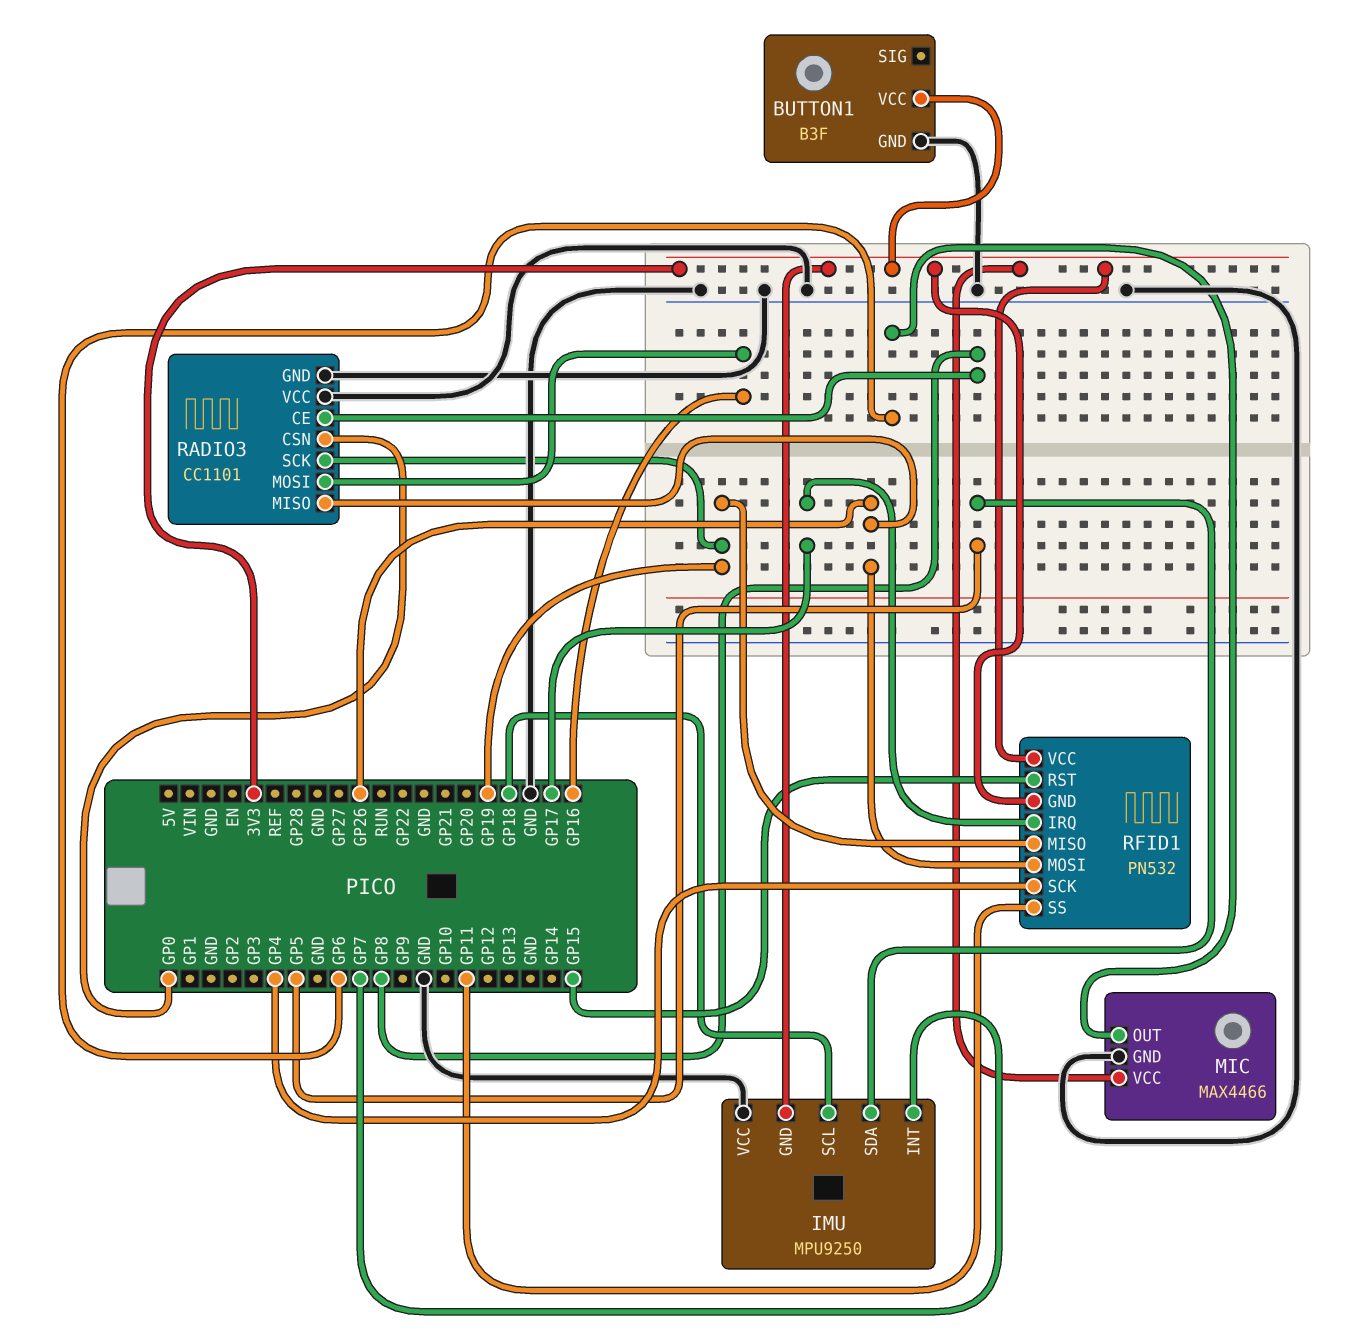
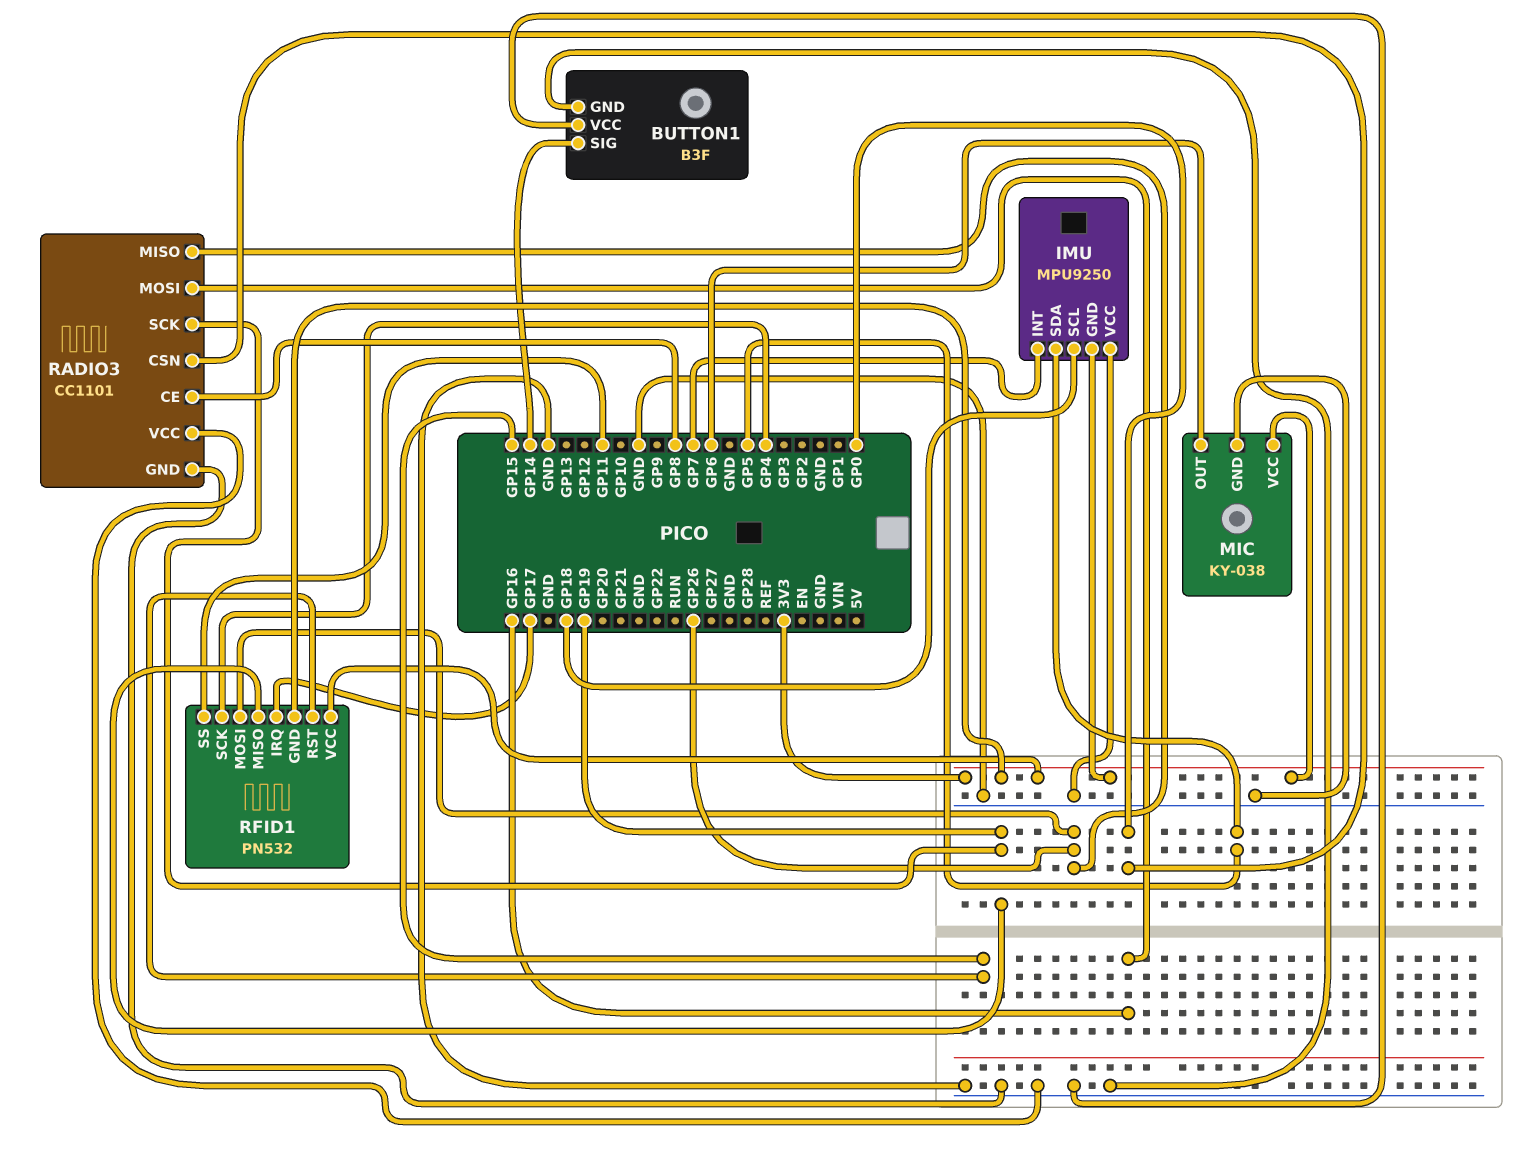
BUTTON1 pin SIG: none -> GP14
BUTTON1 pin VCC: 3V3 -> GND
MIC: MAX4466 -> KY-038

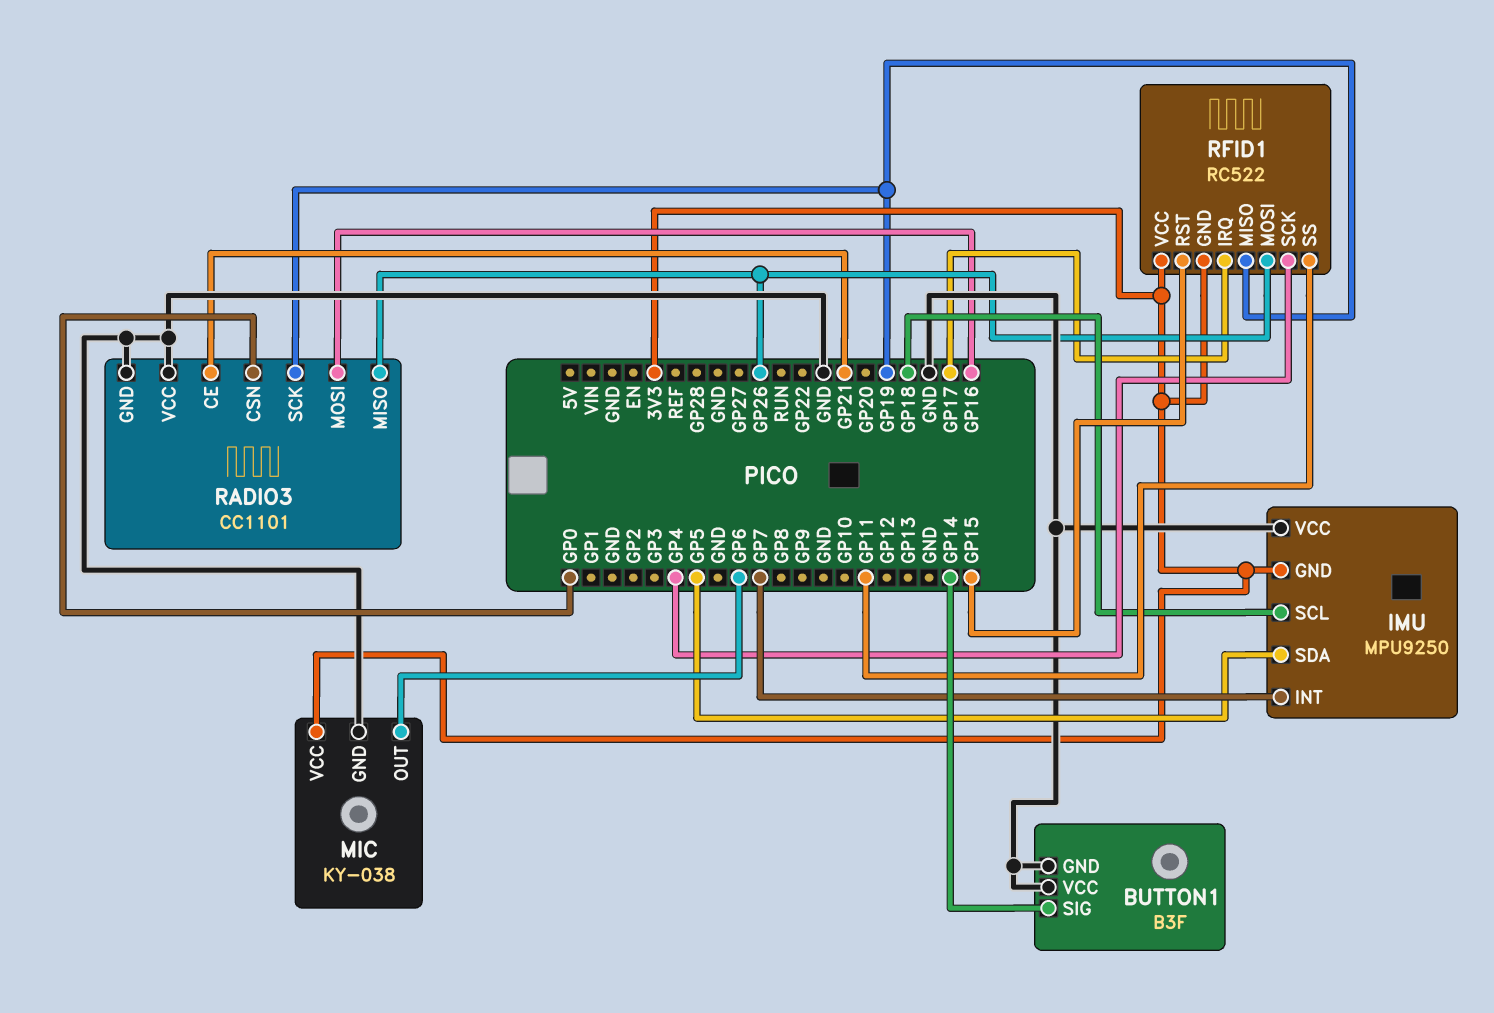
RADIO3 pin CE: GP8 -> GP21
RFID1: PN532 -> RC522

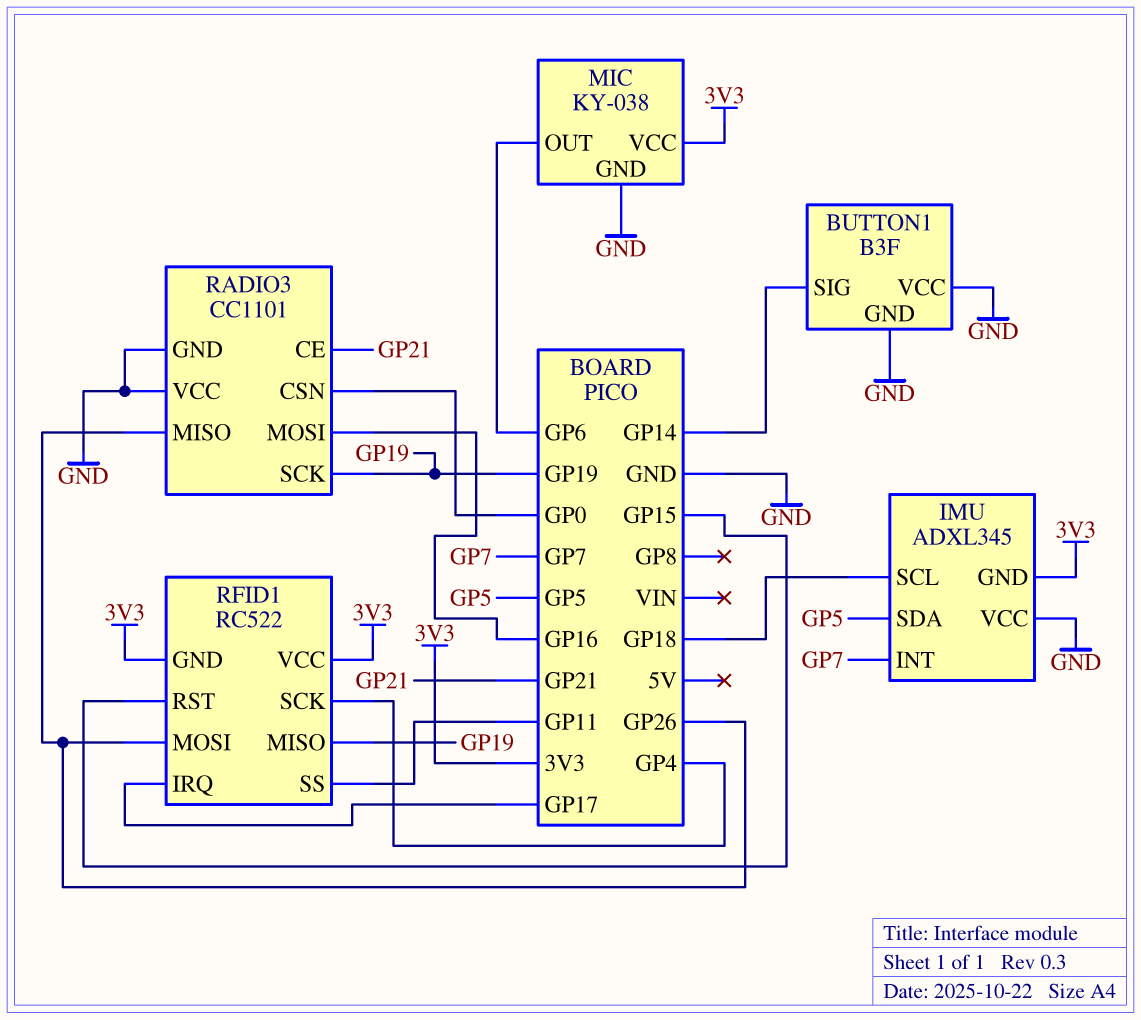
IMU: MPU9250 -> ADXL345

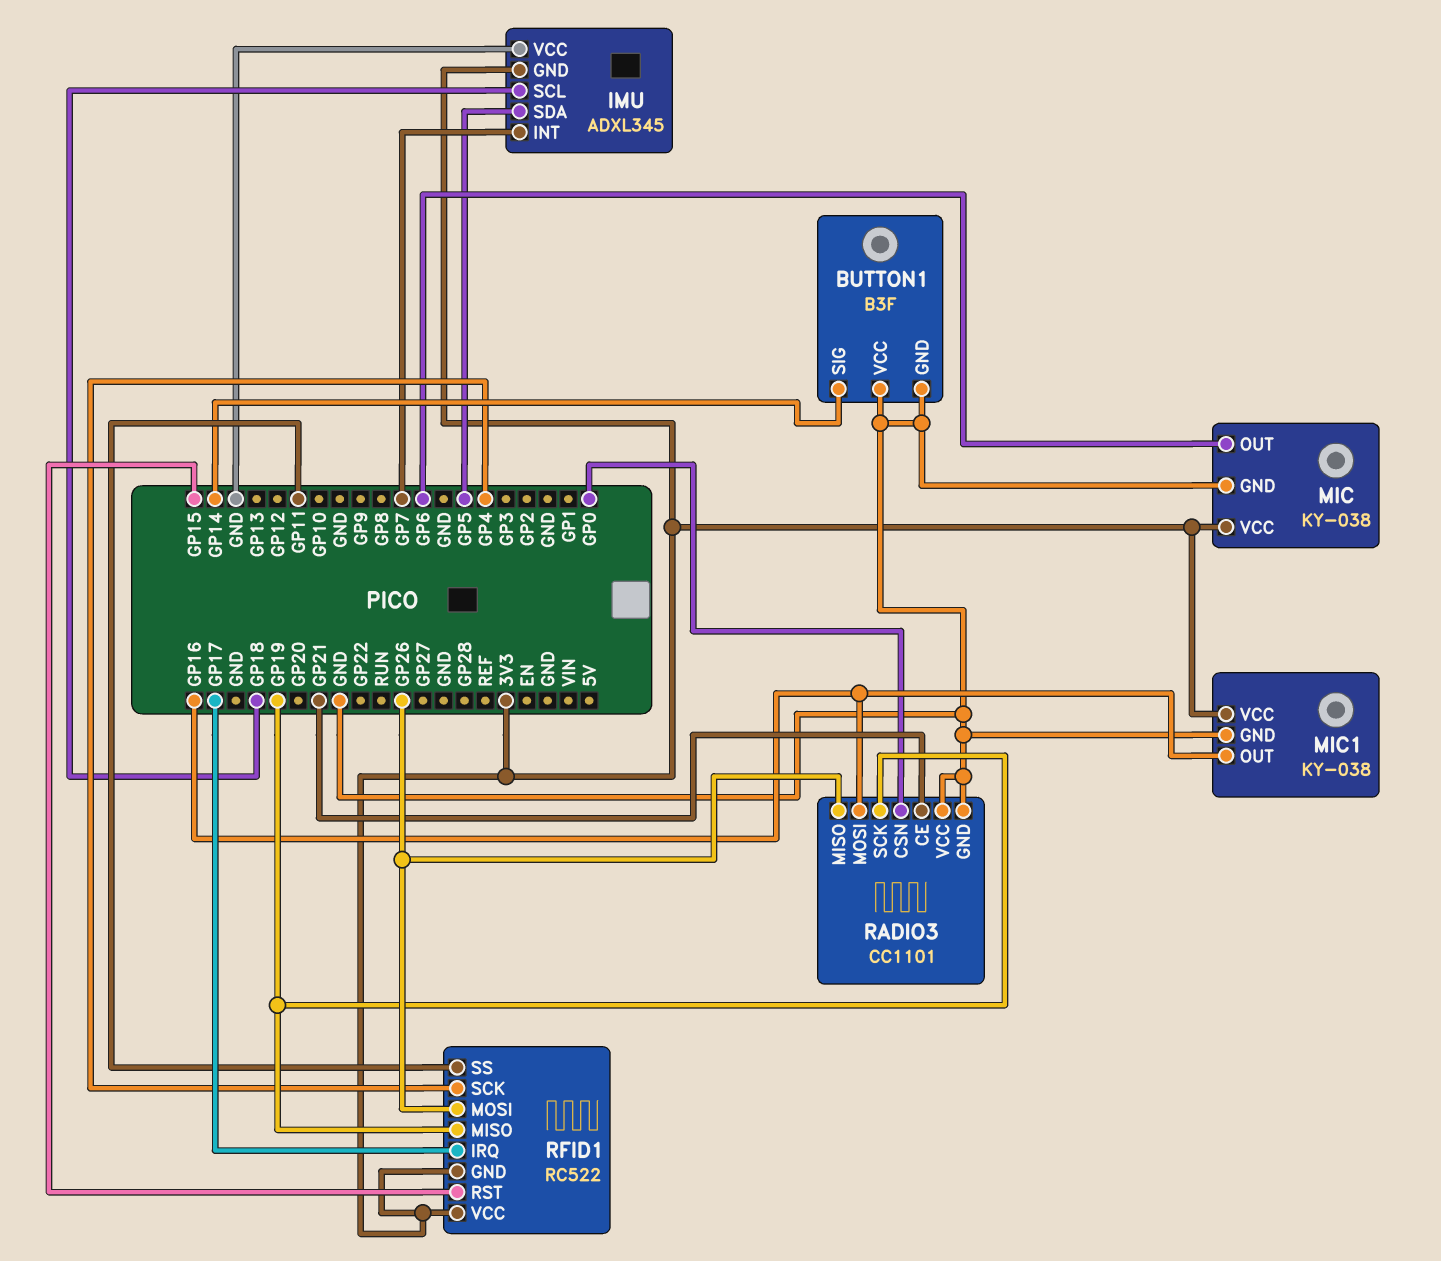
MIC1: none -> KY-038
MIC1 pin GND: none -> GND
MIC1 pin OUT: none -> GP16
MIC1 pin VCC: none -> 3V3

